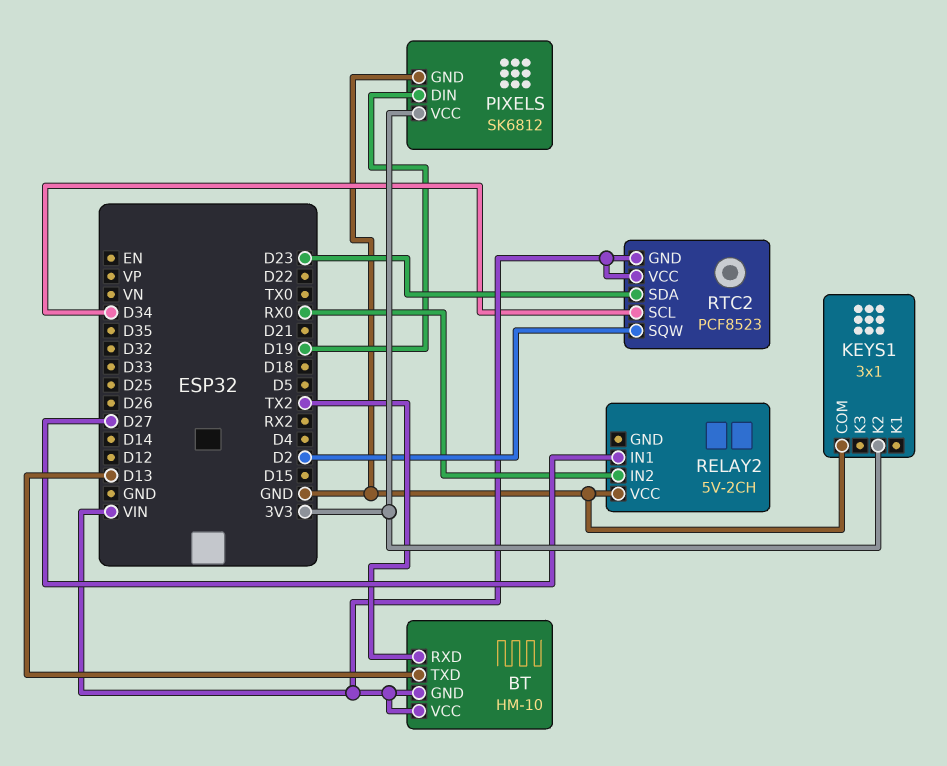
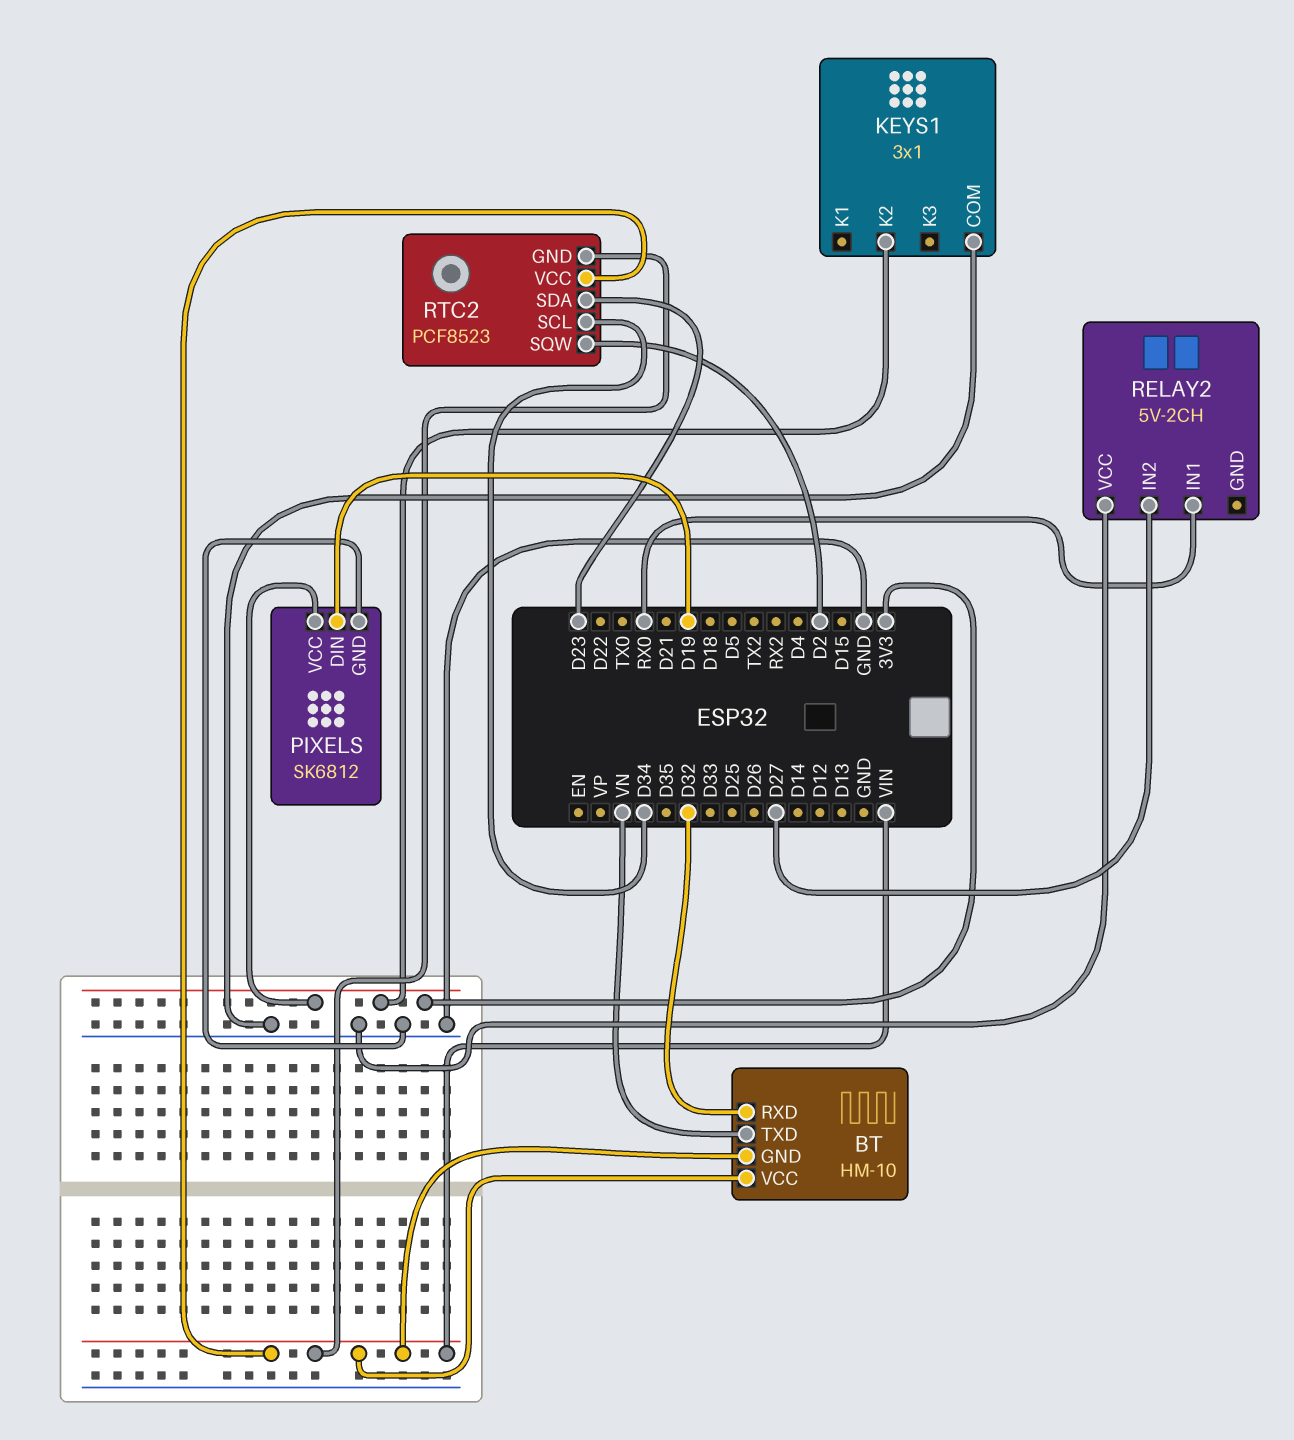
BT pin RXD: TX2 -> D32
BT pin TXD: D13 -> VN
RELAY2 pin IN1: D27 -> RX0
RELAY2 pin IN2: RX0 -> D27

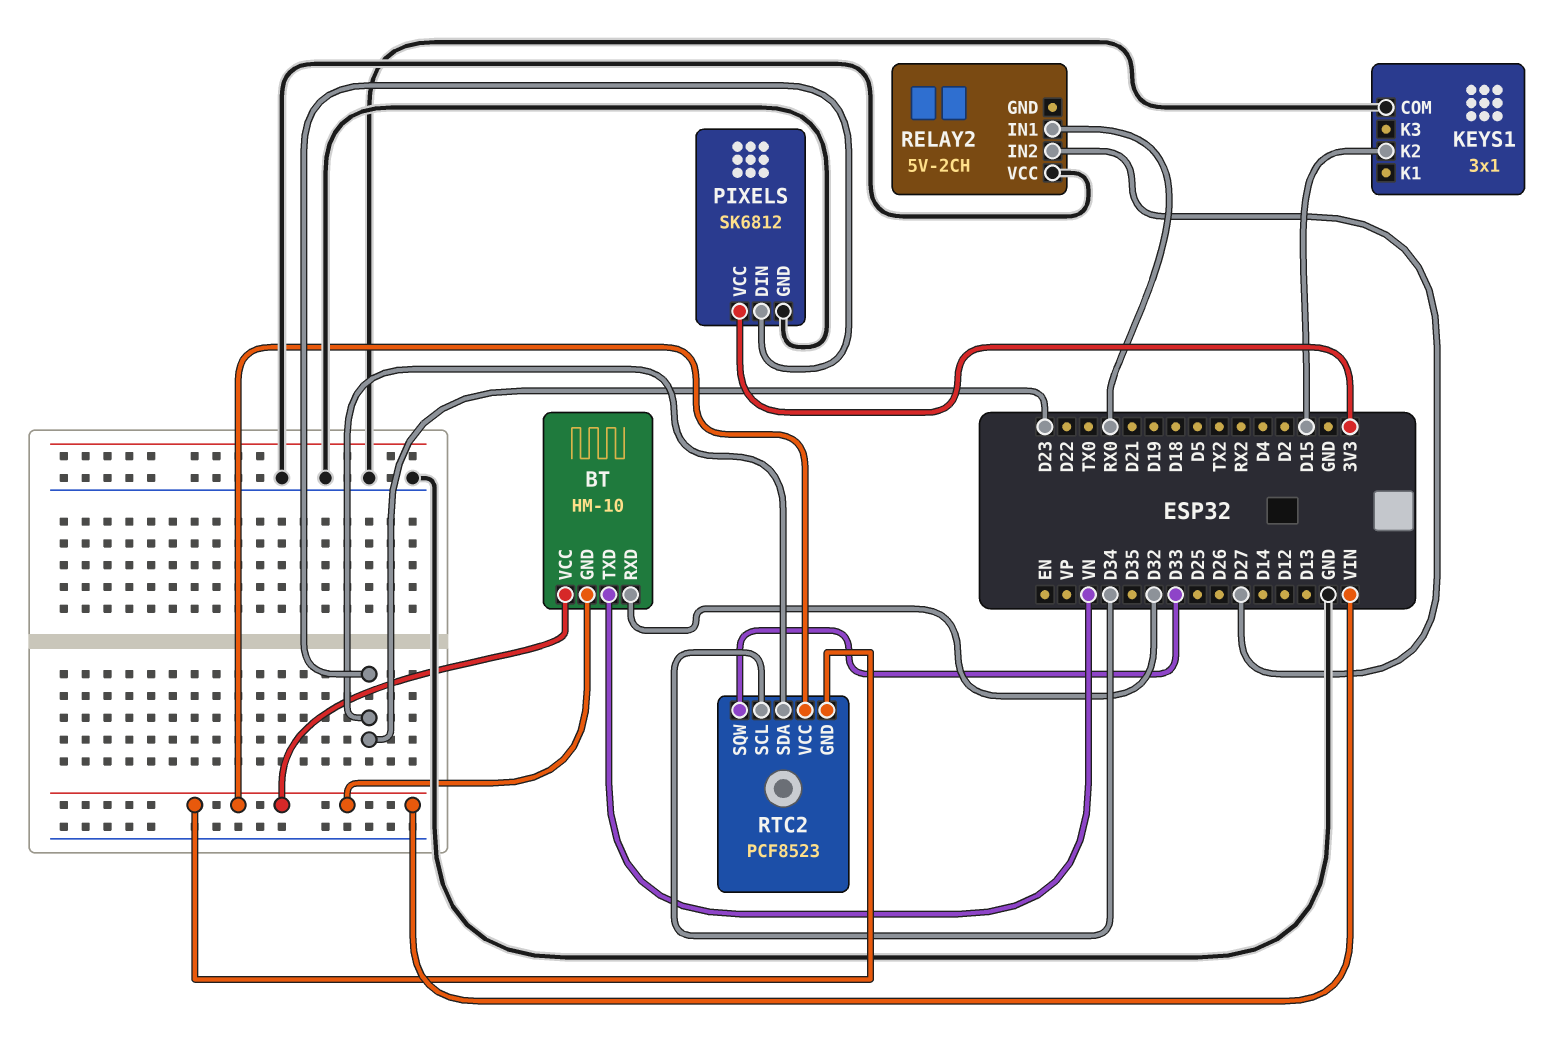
KEYS1 pin K2: 3V3 -> D15
PIXELS pin DIN: D19 -> D23
RTC2 pin SQW: D2 -> D33

